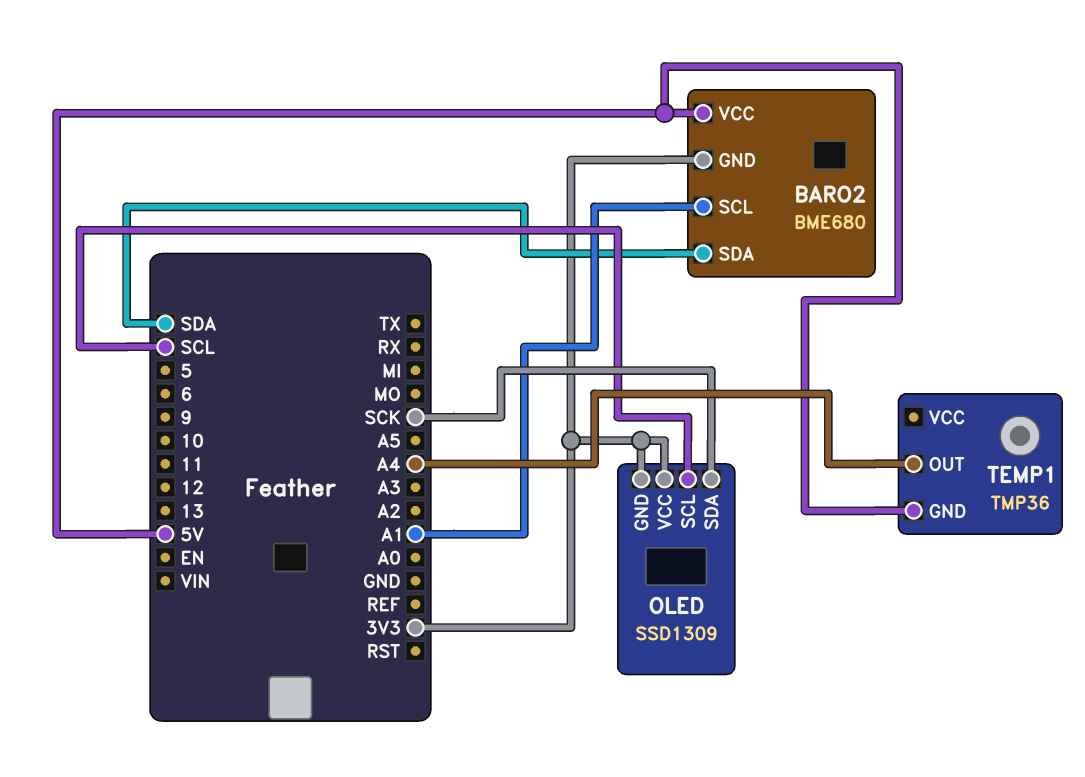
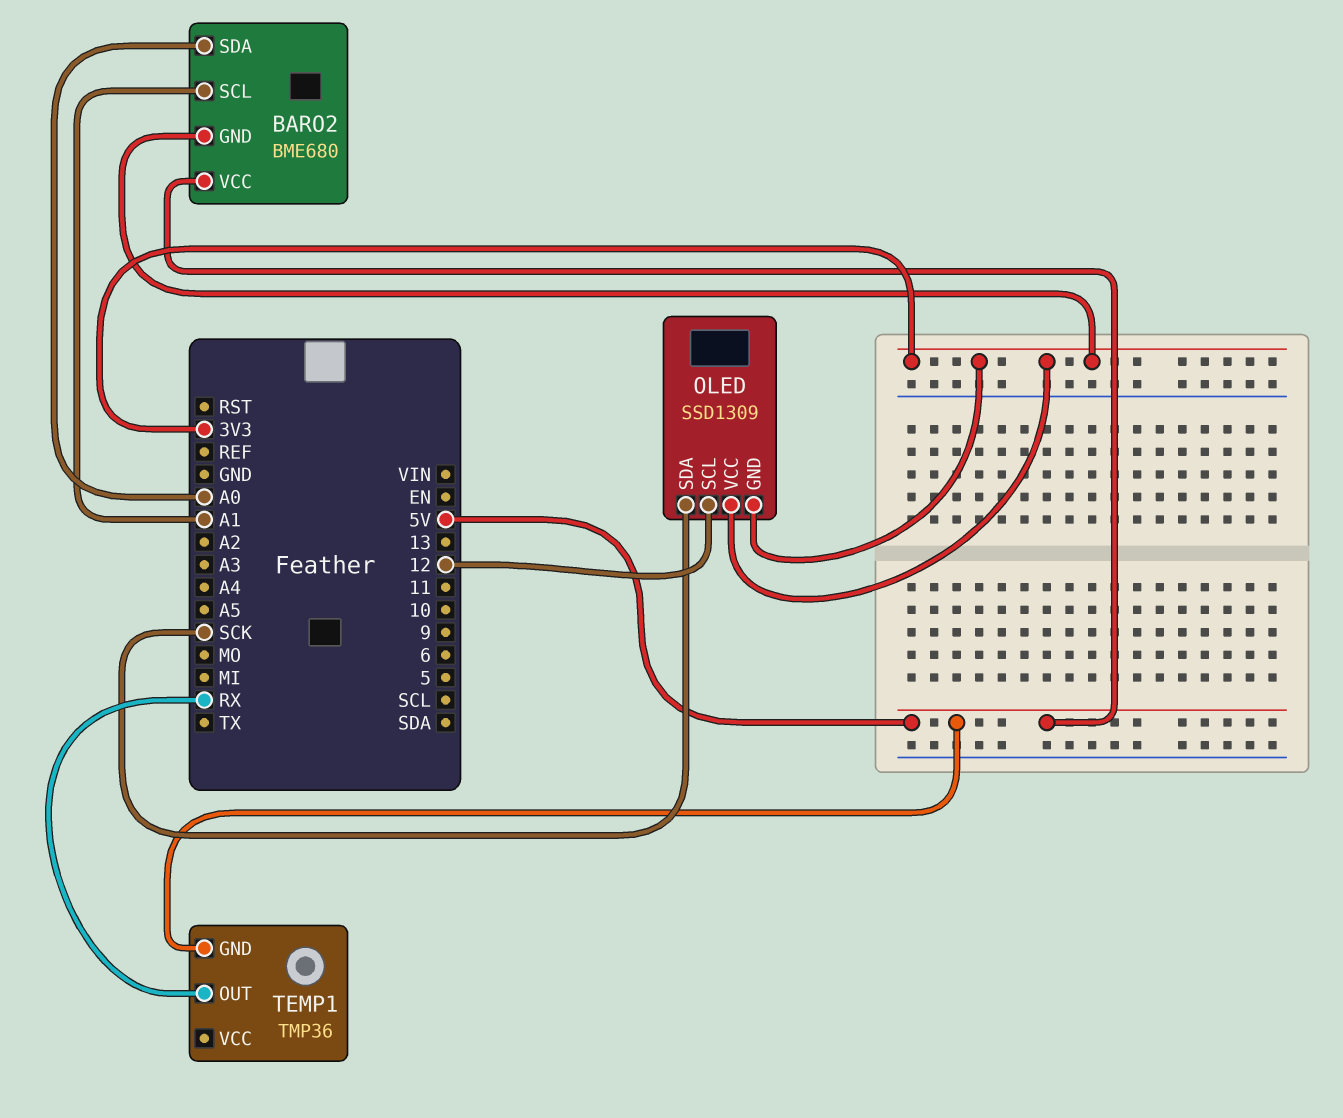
BARO2 pin SDA: SDA -> A0
OLED pin SCL: SCL -> 12
TEMP1 pin OUT: A4 -> RX

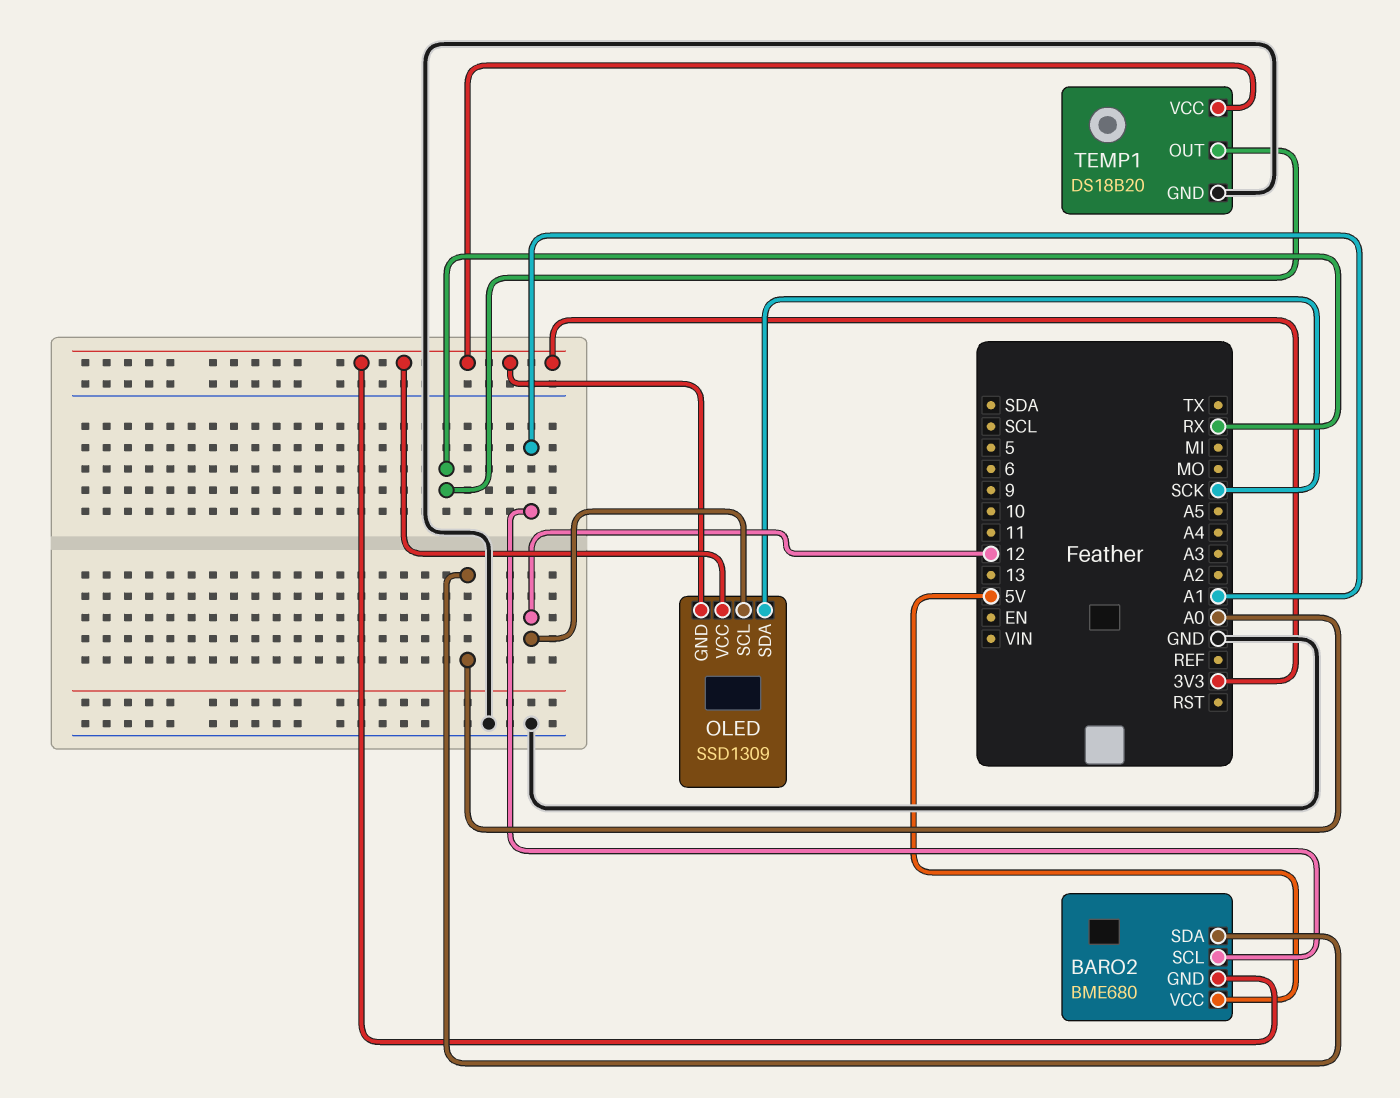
TEMP1: TMP36 -> DS18B20
TEMP1 pin GND: 5V -> GND
TEMP1 pin VCC: none -> 3V3

